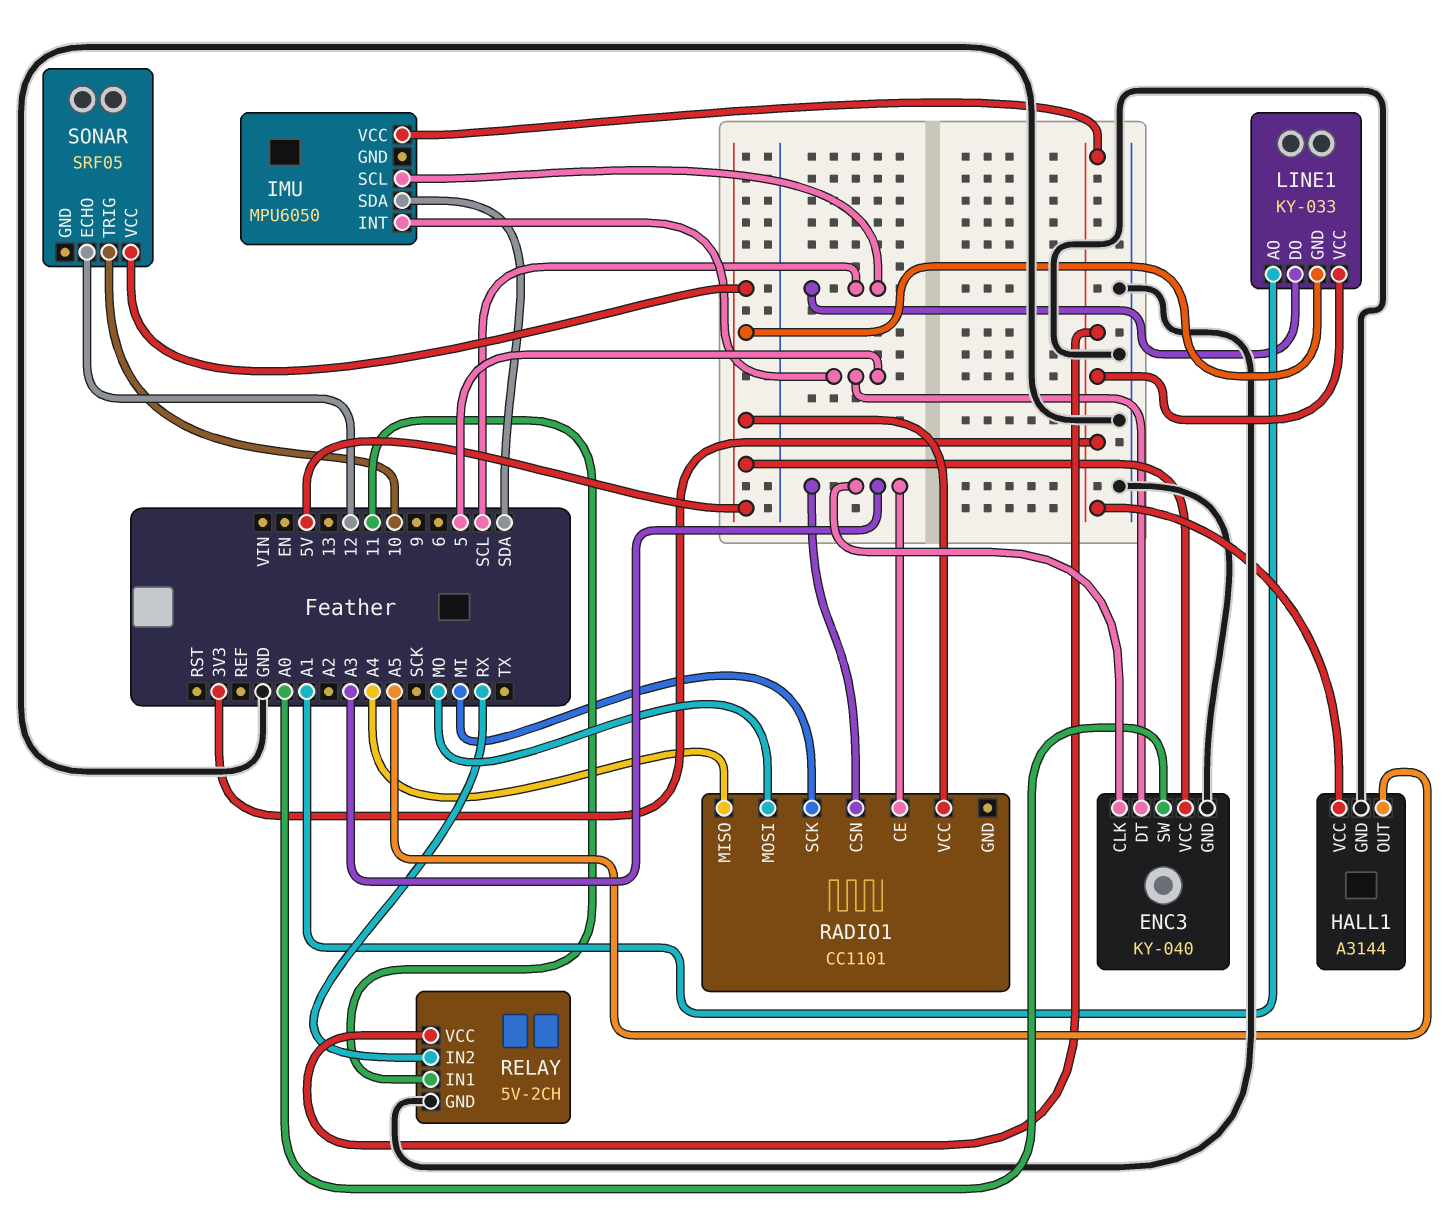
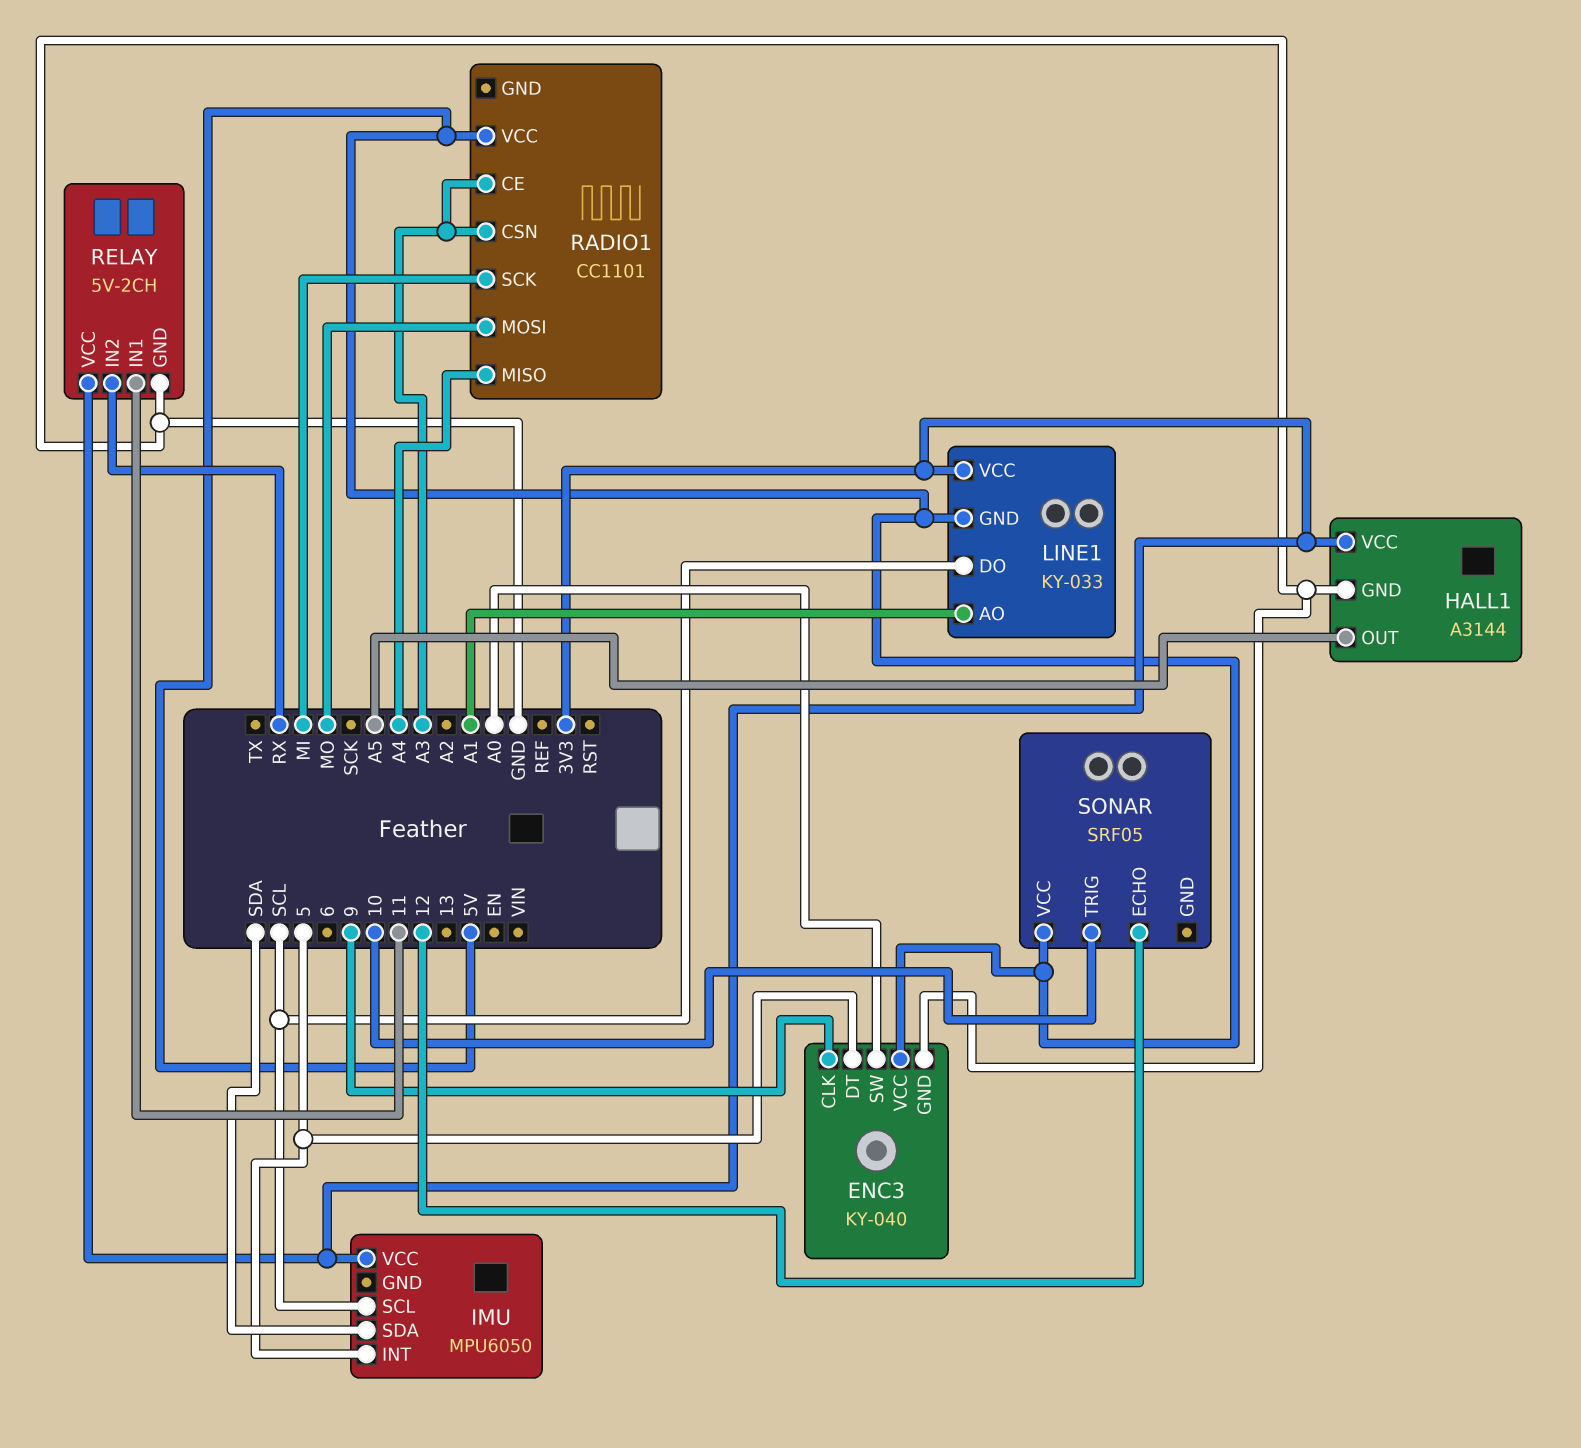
ENC3 pin CLK: A3 -> 9

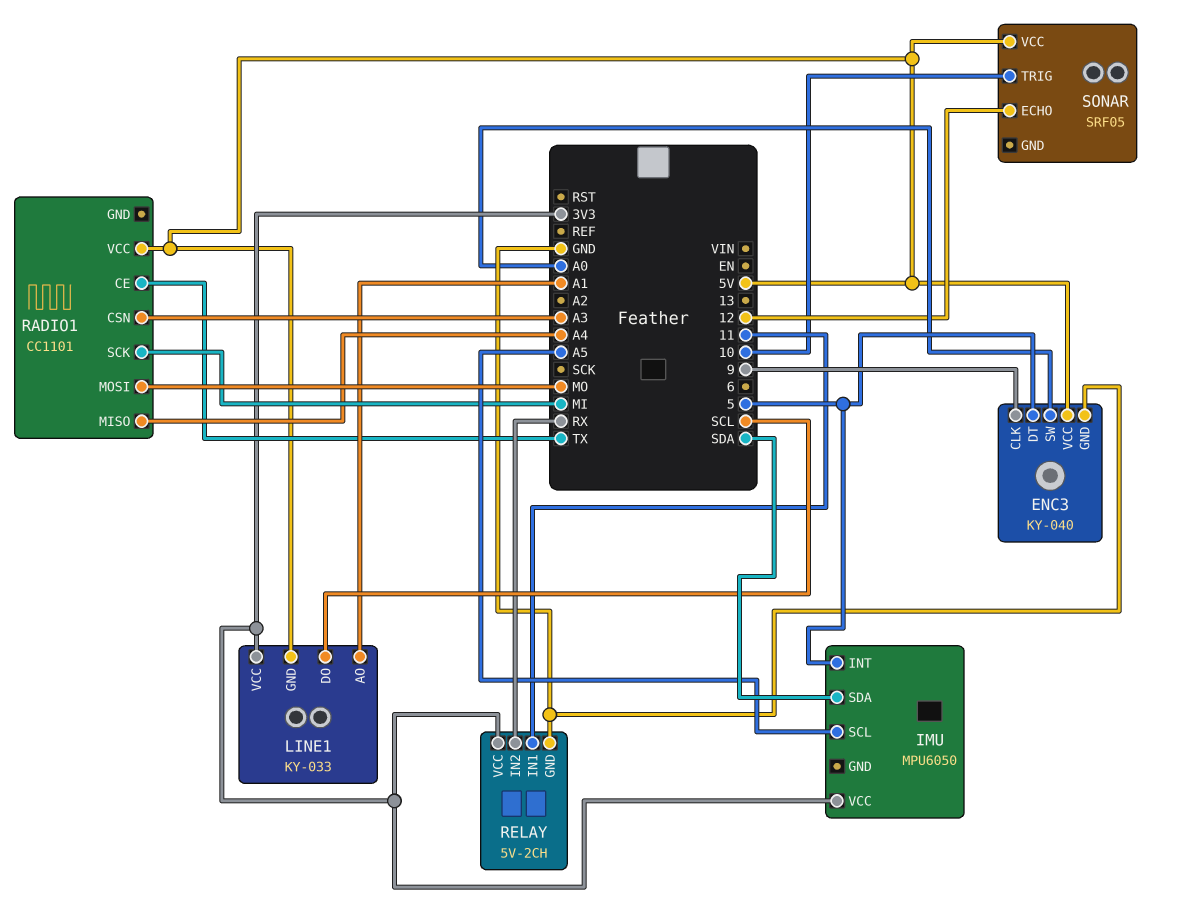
HALL1: A3144 -> none
HALL1 pin GND: GND -> none
HALL1 pin OUT: A5 -> none
HALL1 pin VCC: 3V3 -> none
IMU pin SCL: SCL -> A5
RADIO1 pin CE: A3 -> TX

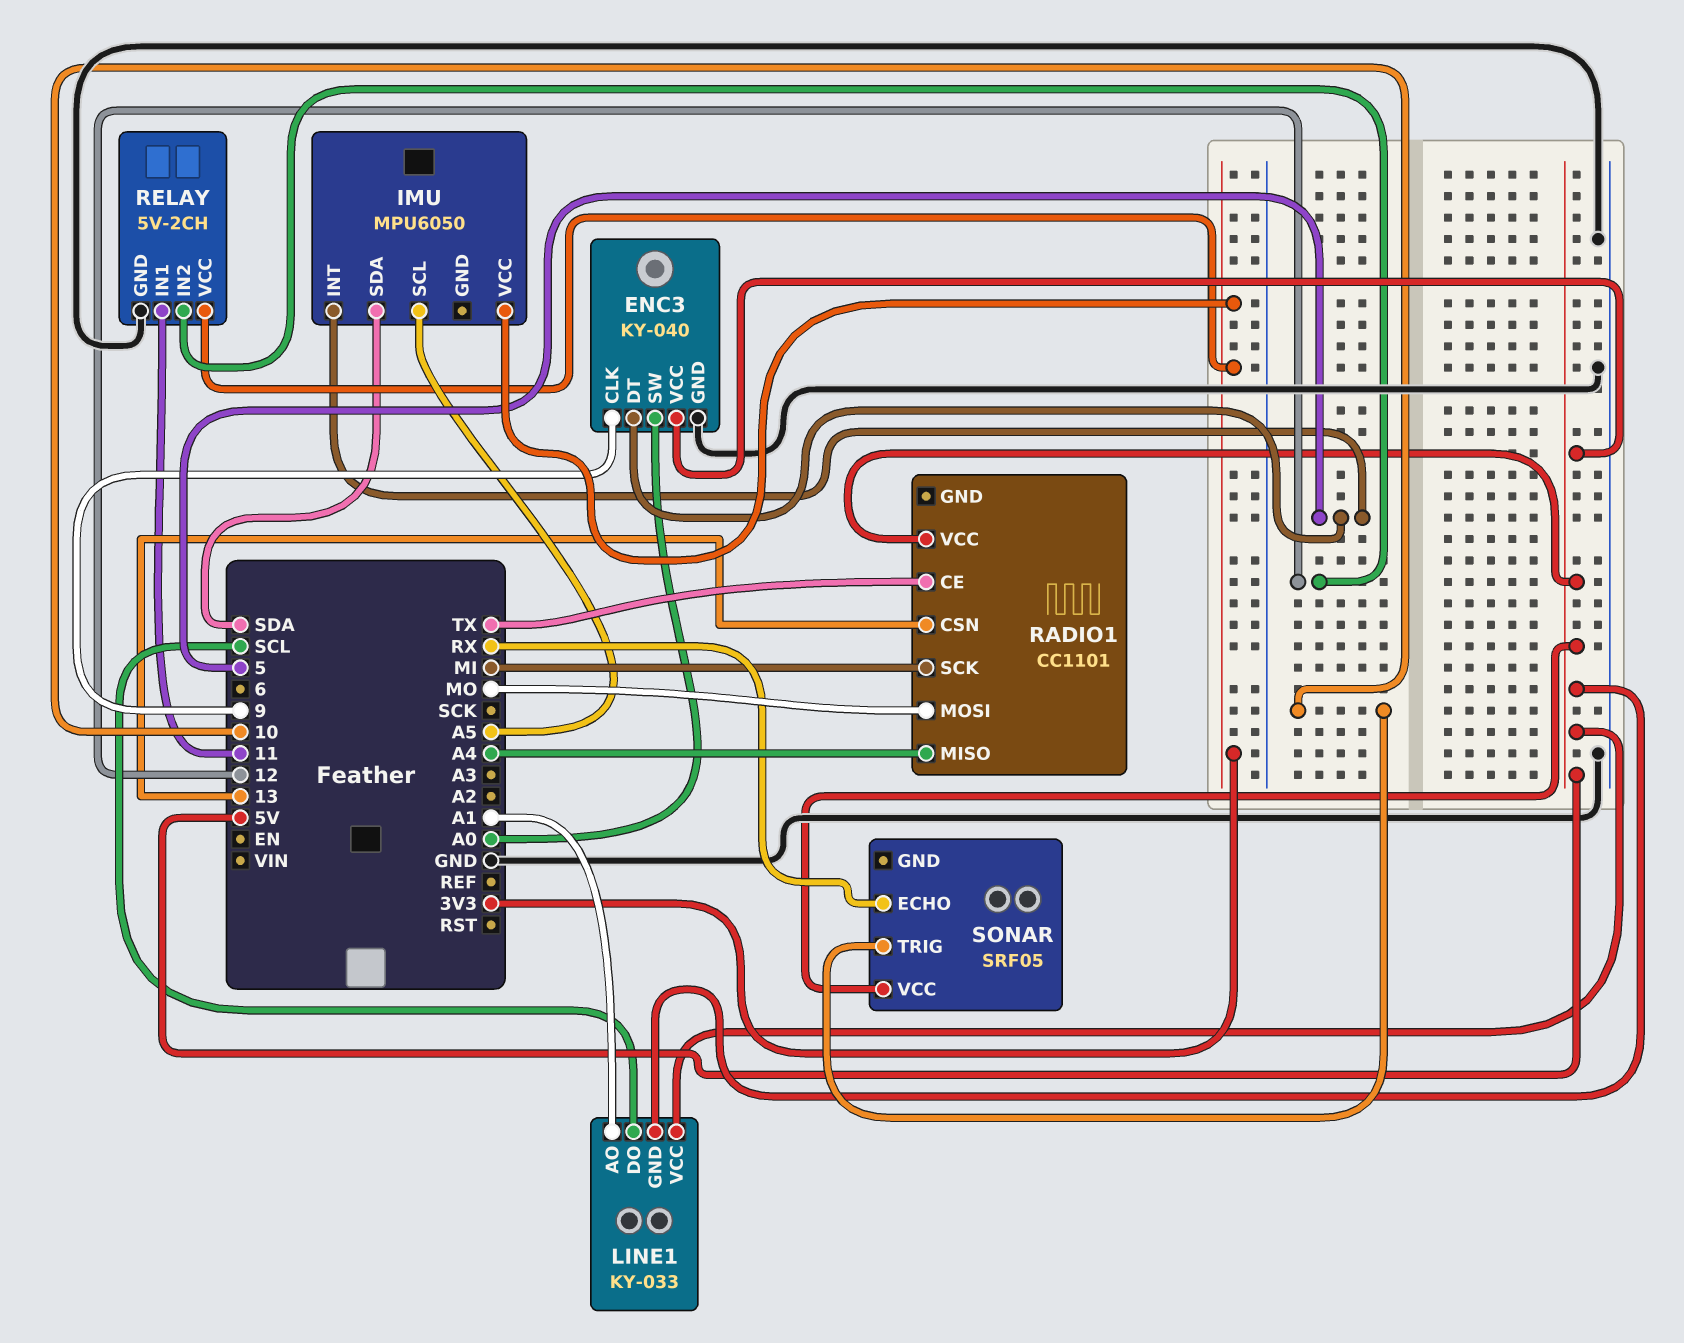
LINE1 pin VCC: 3V3 -> 5V
RADIO1 pin CSN: A3 -> 13
RELAY pin IN2: RX -> 12
SONAR pin ECHO: 12 -> RX

